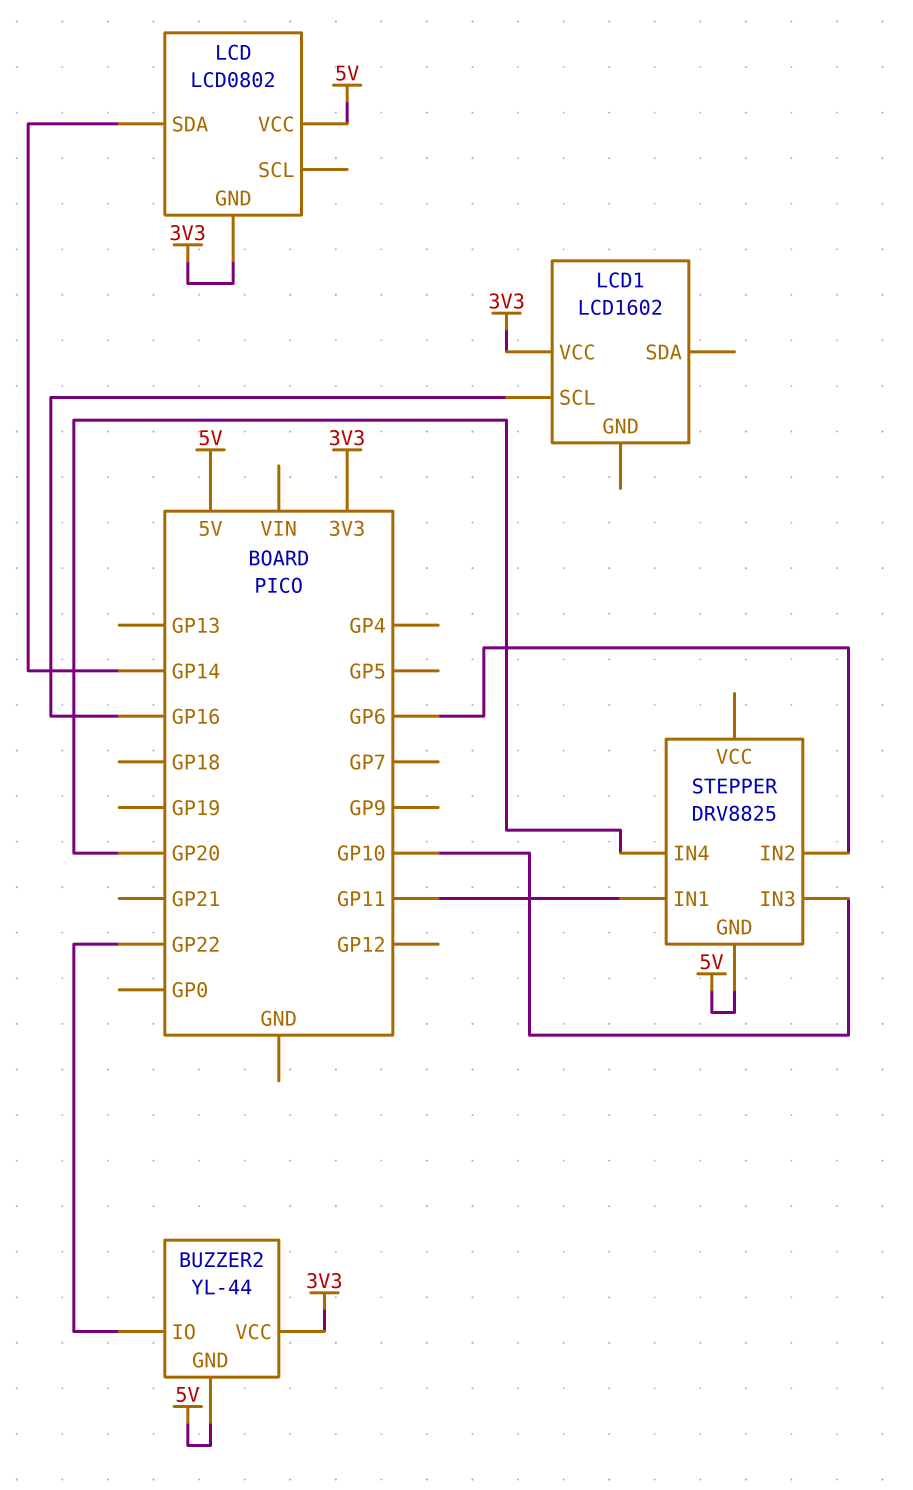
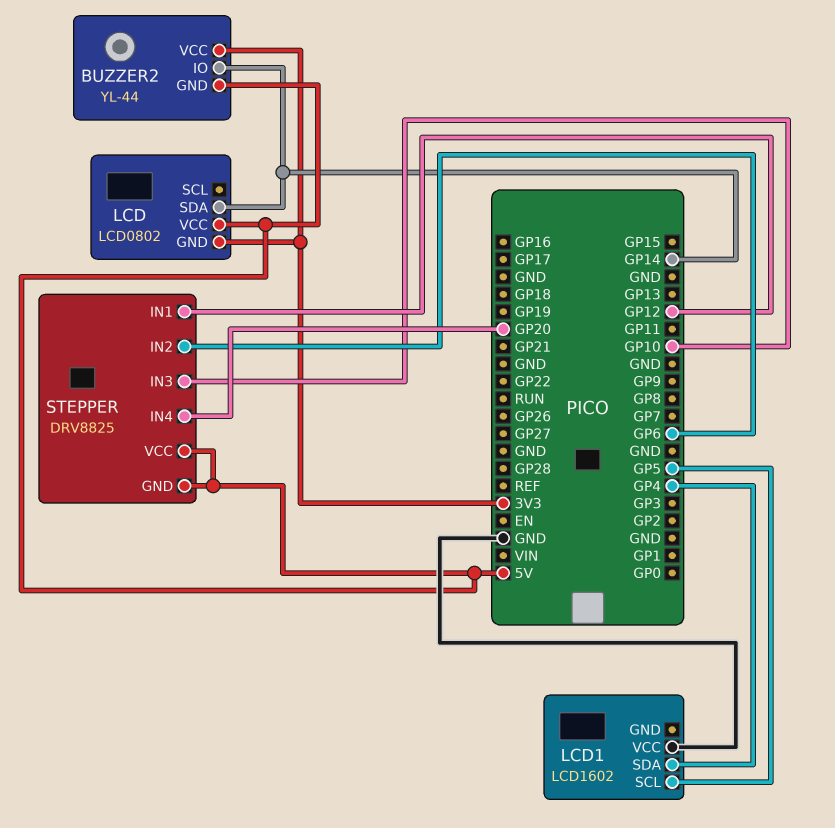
BUZZER2 pin IO: GP22 -> GP14
LCD1 pin SCL: GP16 -> GP5
LCD1 pin SDA: none -> GP4
LCD1 pin VCC: 3V3 -> GND
STEPPER pin IN1: GP11 -> GP12
STEPPER pin VCC: none -> 5V

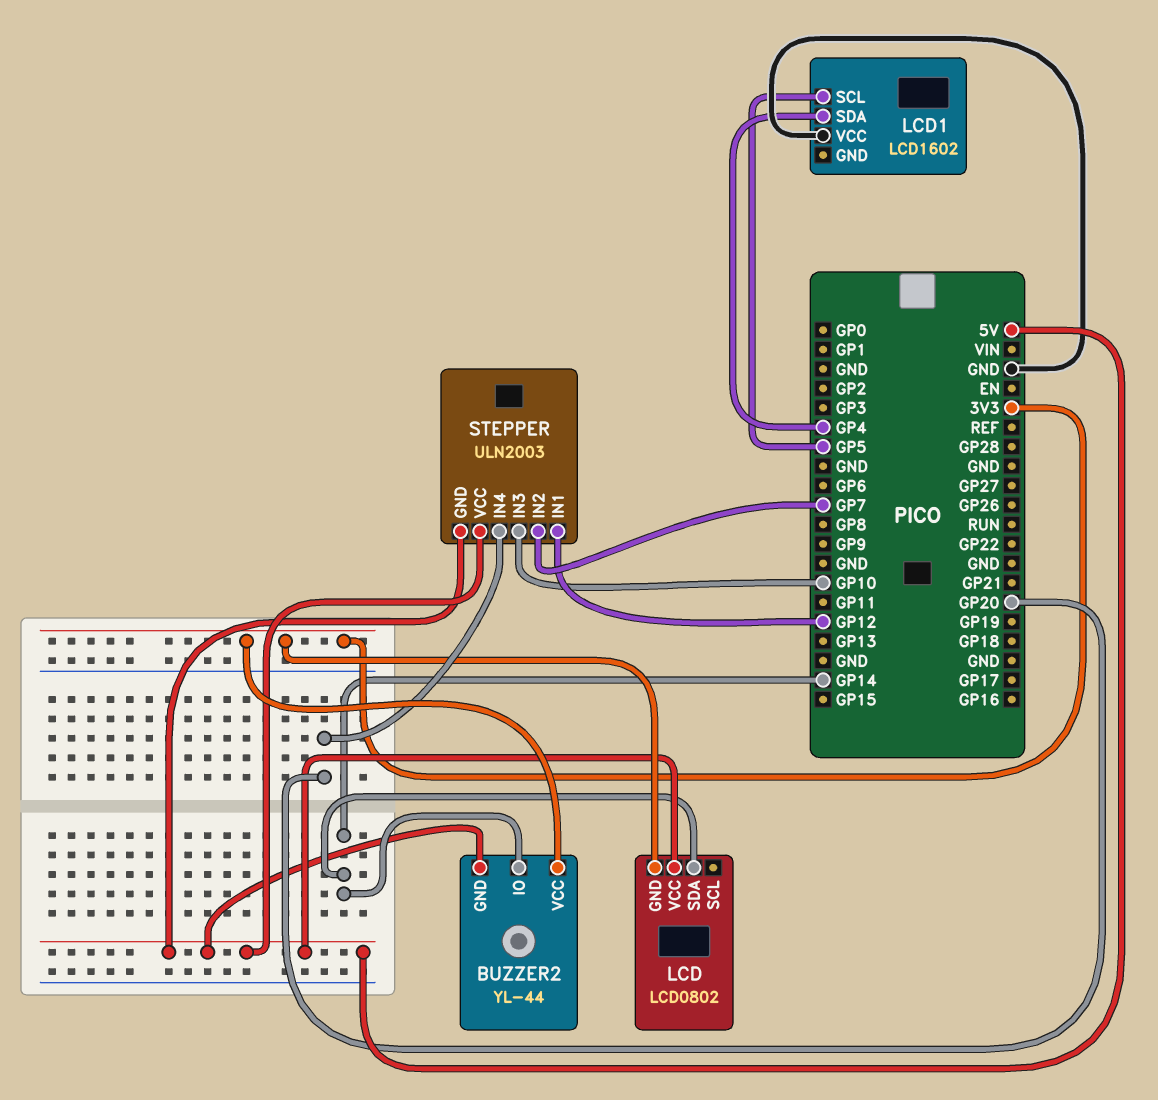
STEPPER: DRV8825 -> ULN2003
STEPPER pin IN2: GP6 -> GP7

